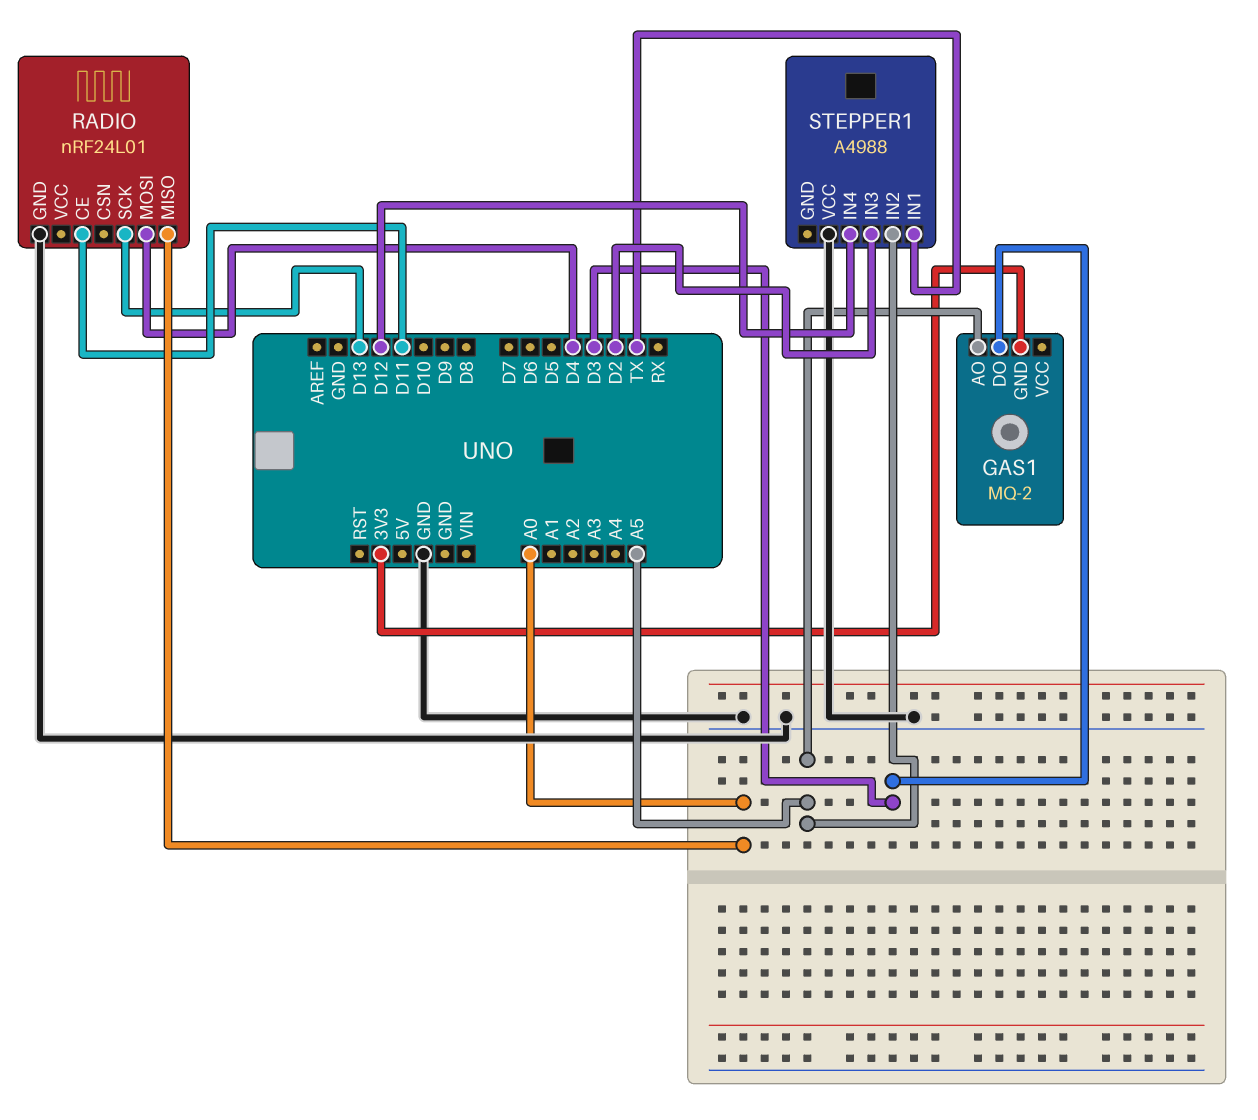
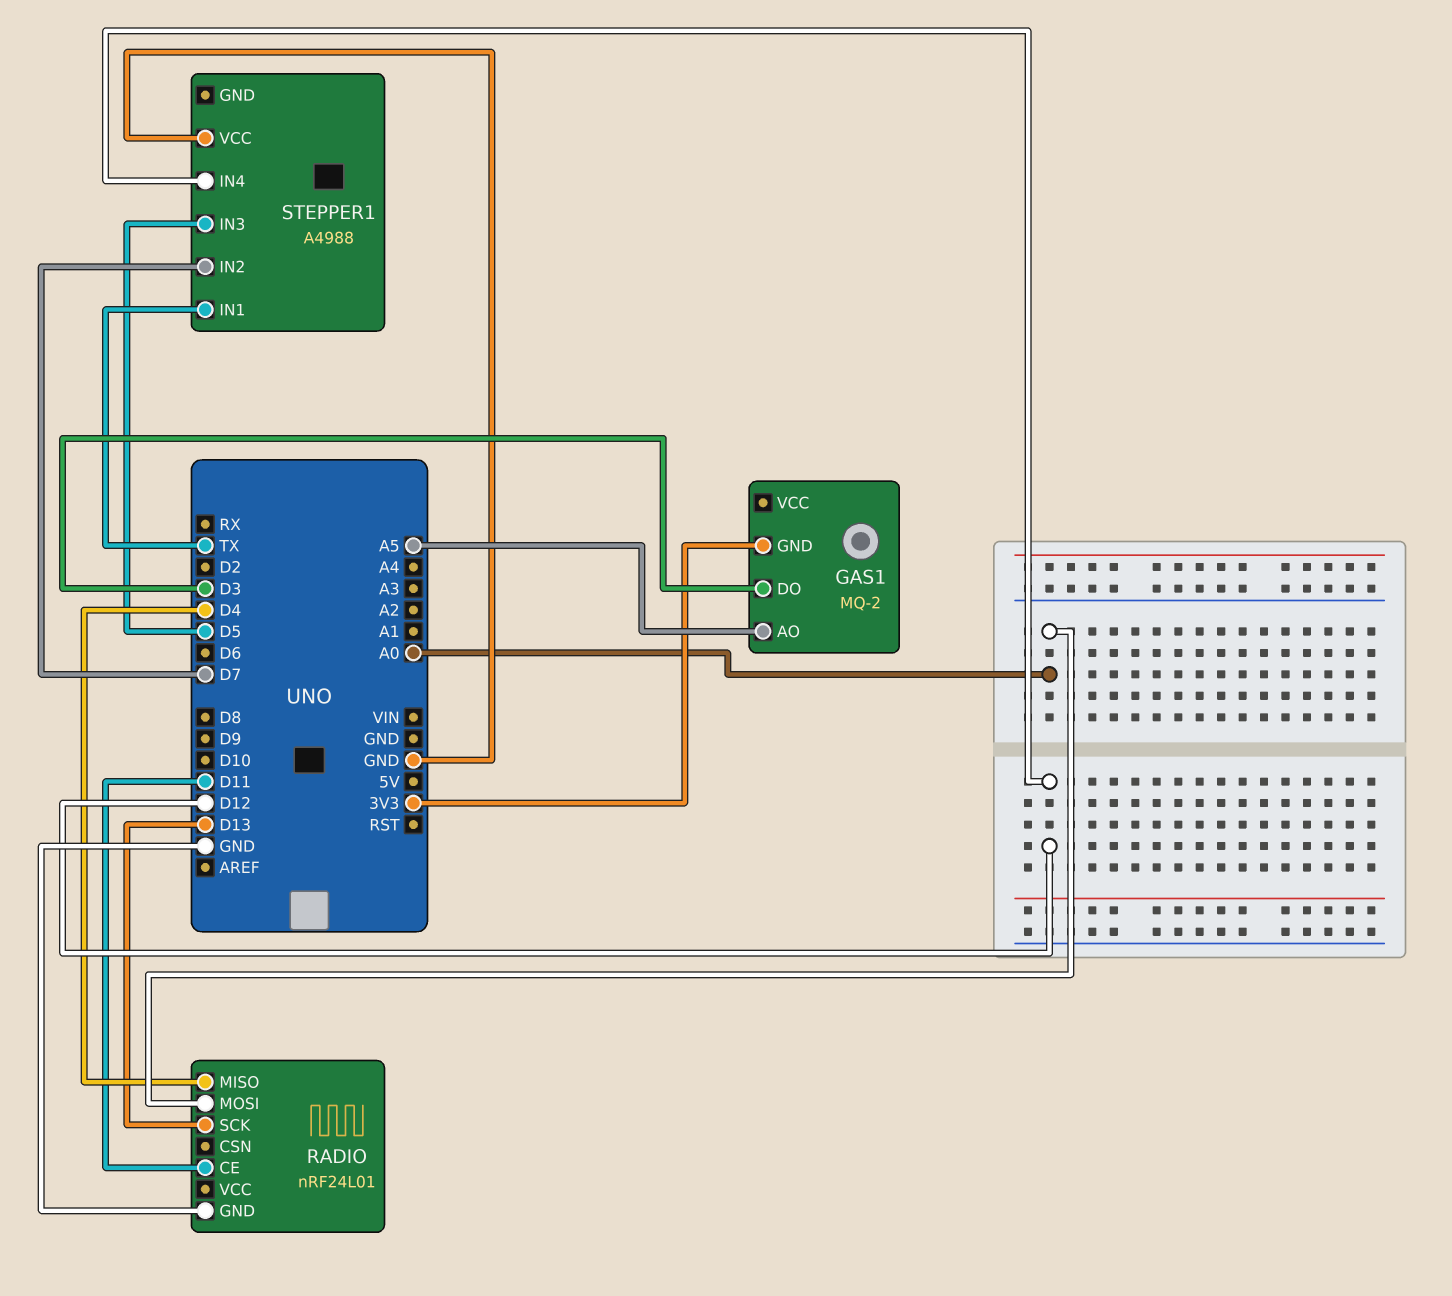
RADIO pin MISO: A0 -> D4
RADIO pin MOSI: D4 -> A0
STEPPER1 pin IN2: A5 -> D7
STEPPER1 pin IN3: D2 -> D5

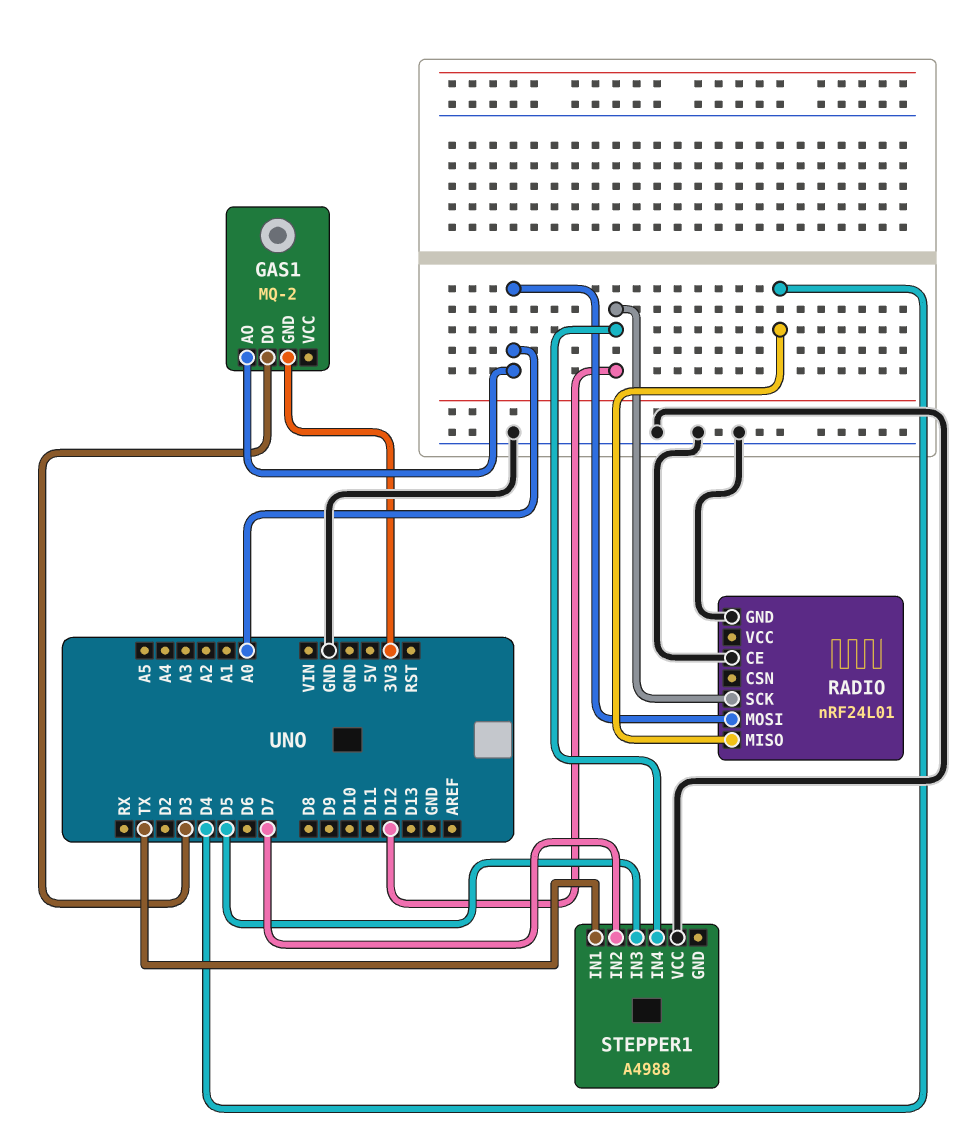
GAS1 pin AO: A5 -> A0
RADIO pin CE: D11 -> GND
RADIO pin SCK: D13 -> D12

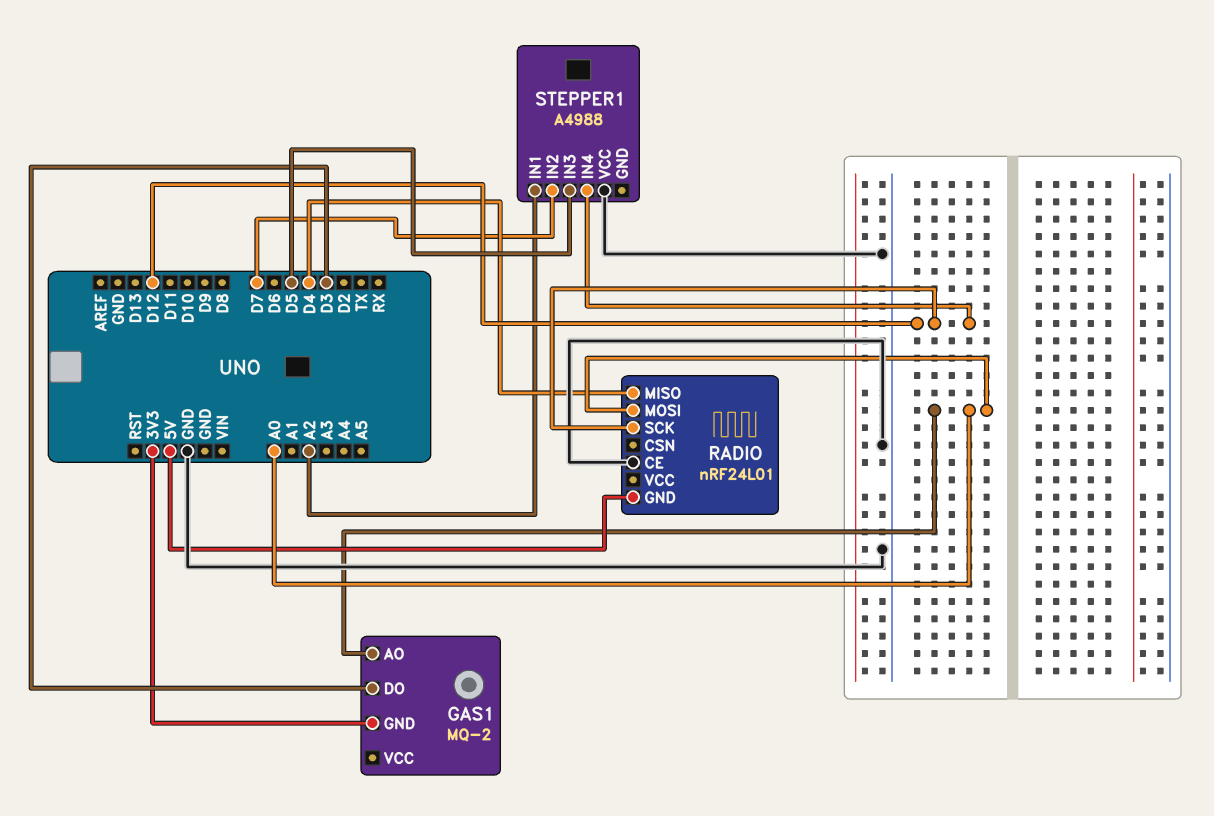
RADIO pin GND: GND -> 5V
STEPPER1 pin IN1: TX -> A2

